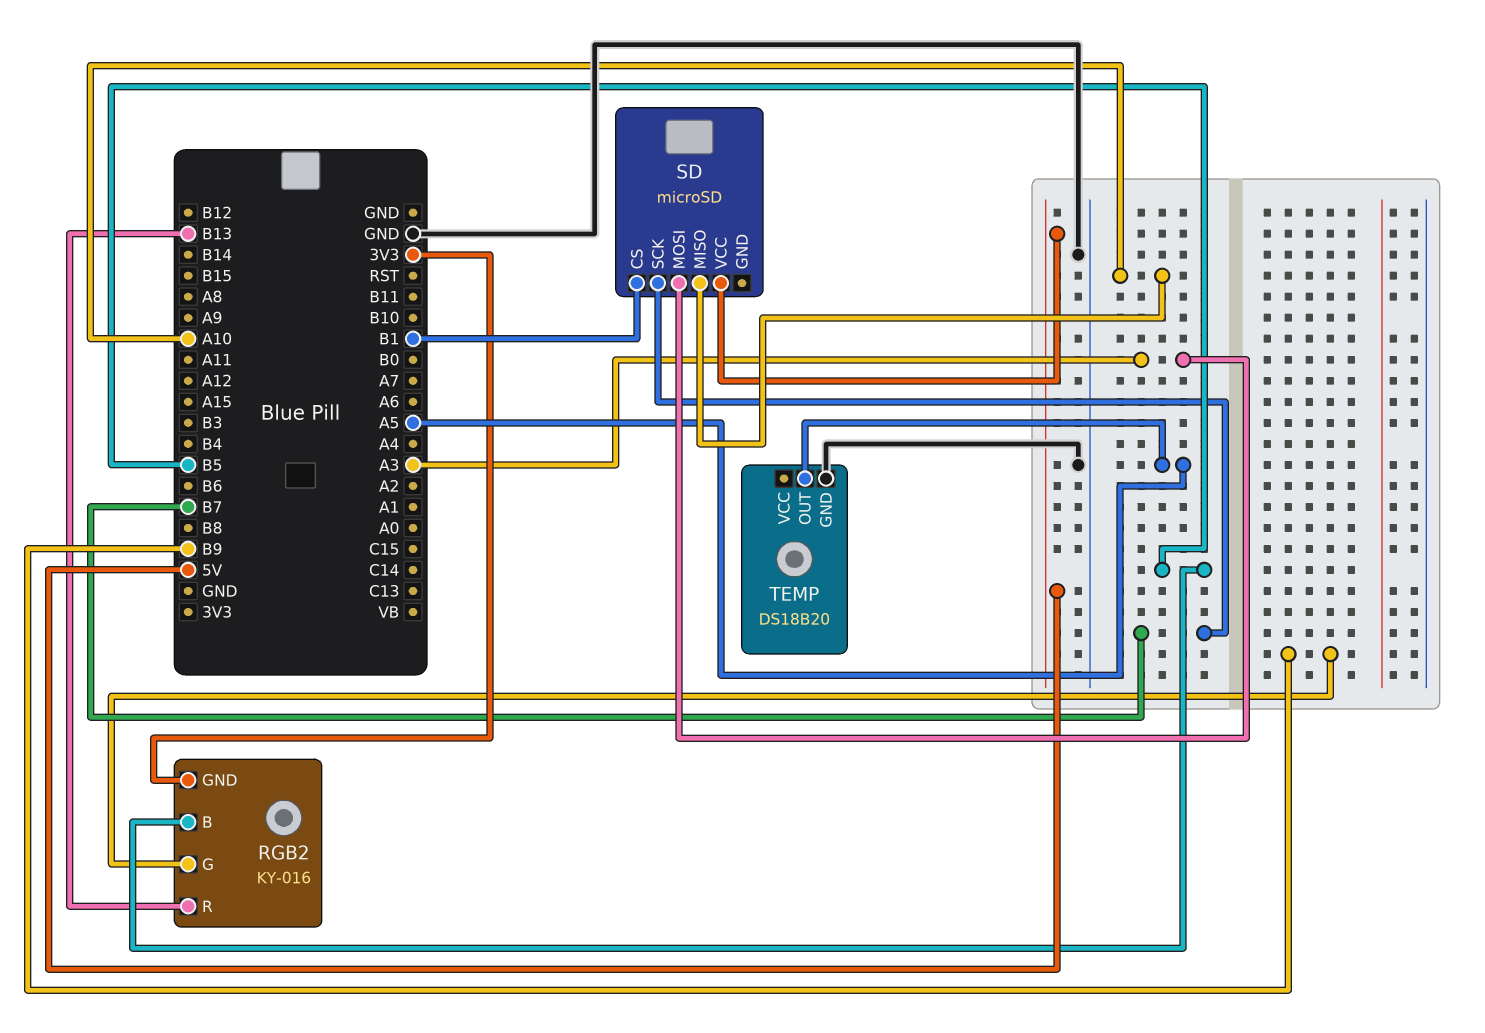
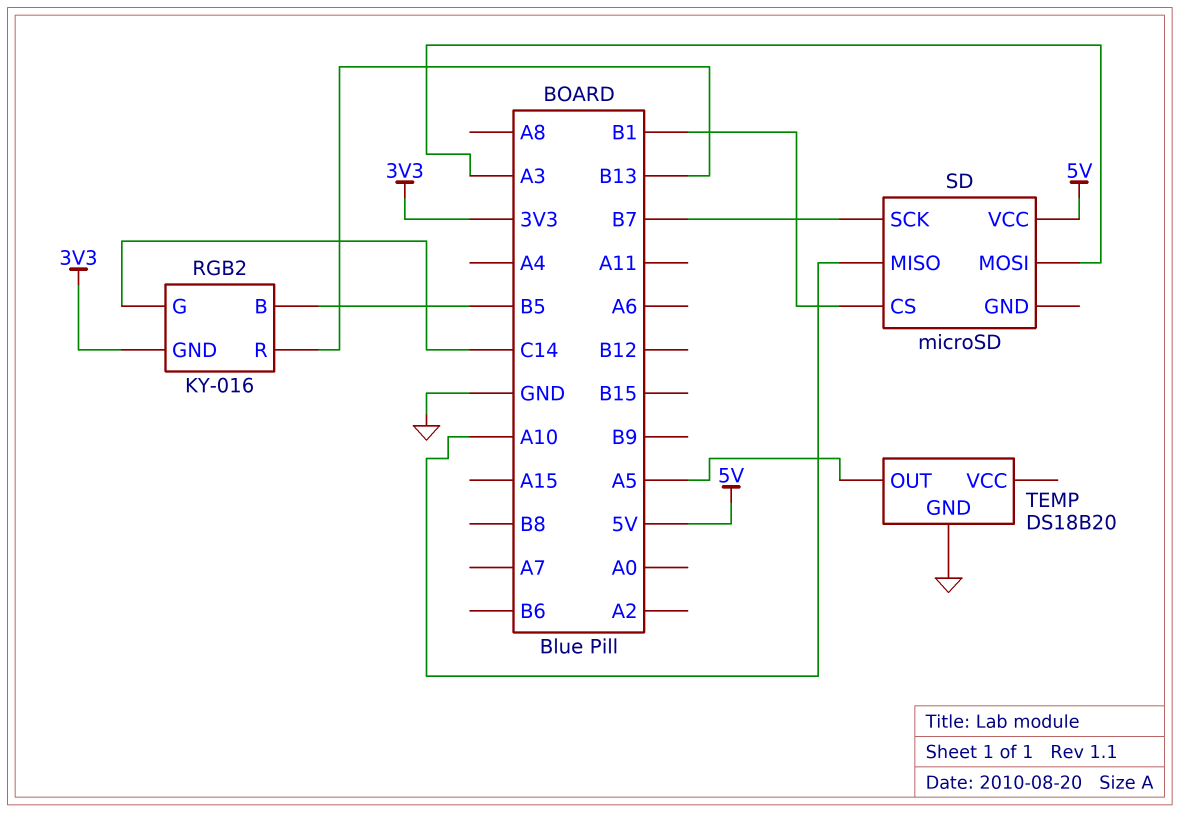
RGB2 pin G: B9 -> C14

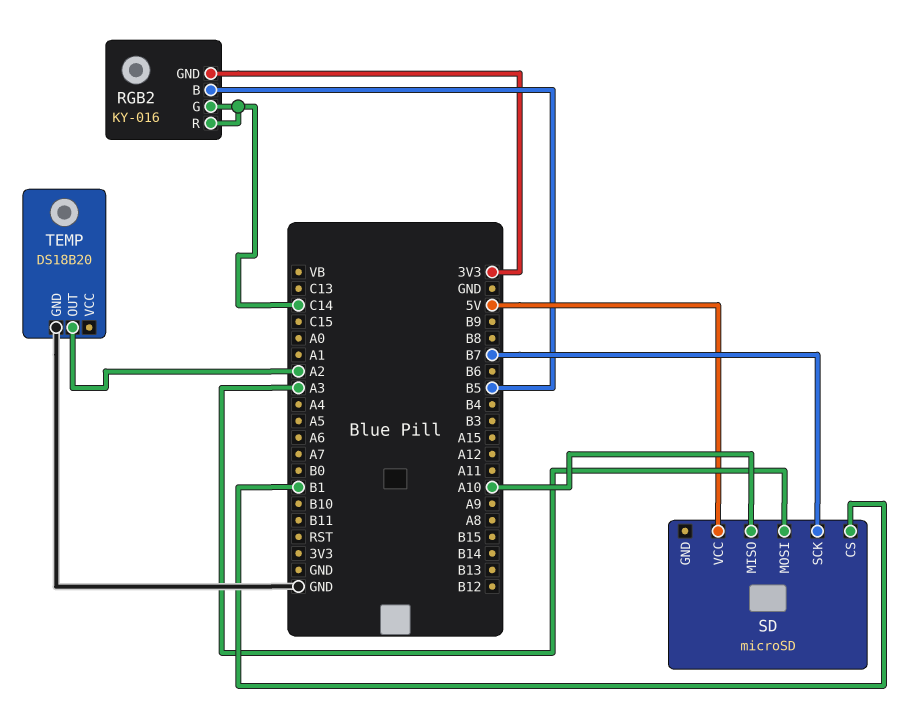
RGB2 pin R: B13 -> C14
TEMP pin OUT: A5 -> A2

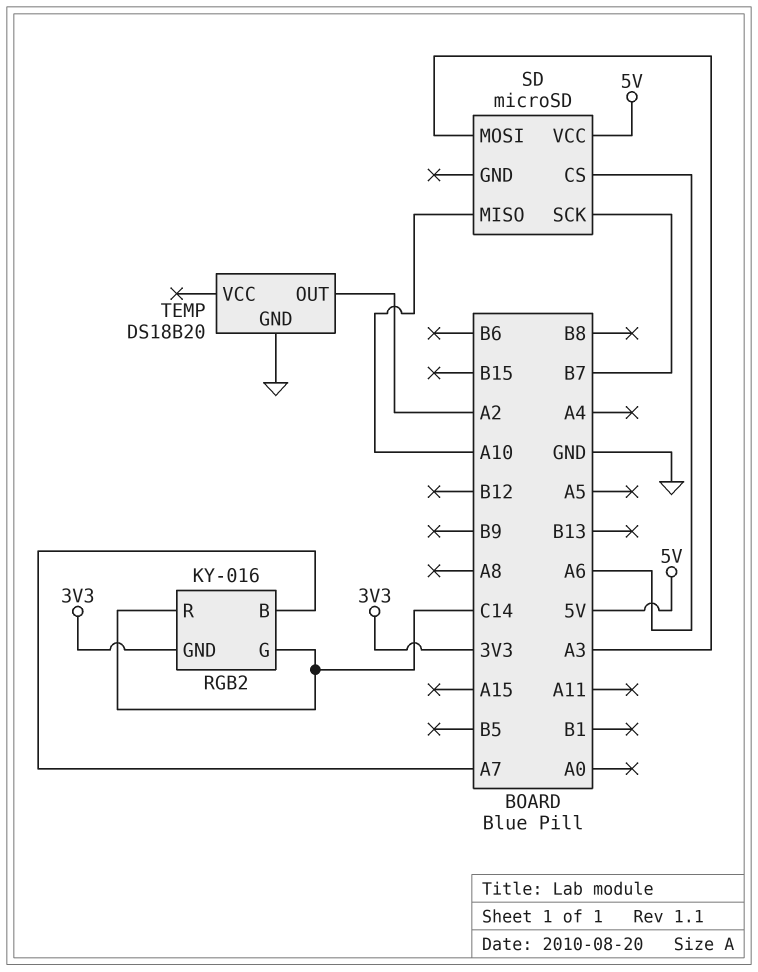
RGB2 pin B: B5 -> A7
SD pin CS: B1 -> A6

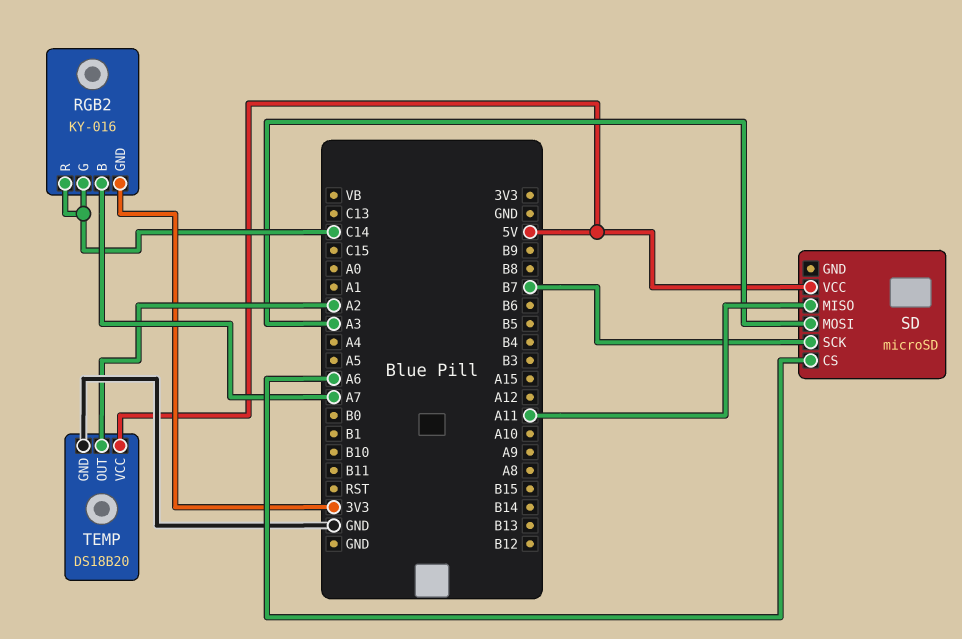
SD pin MISO: A10 -> A11
TEMP pin VCC: none -> 5V

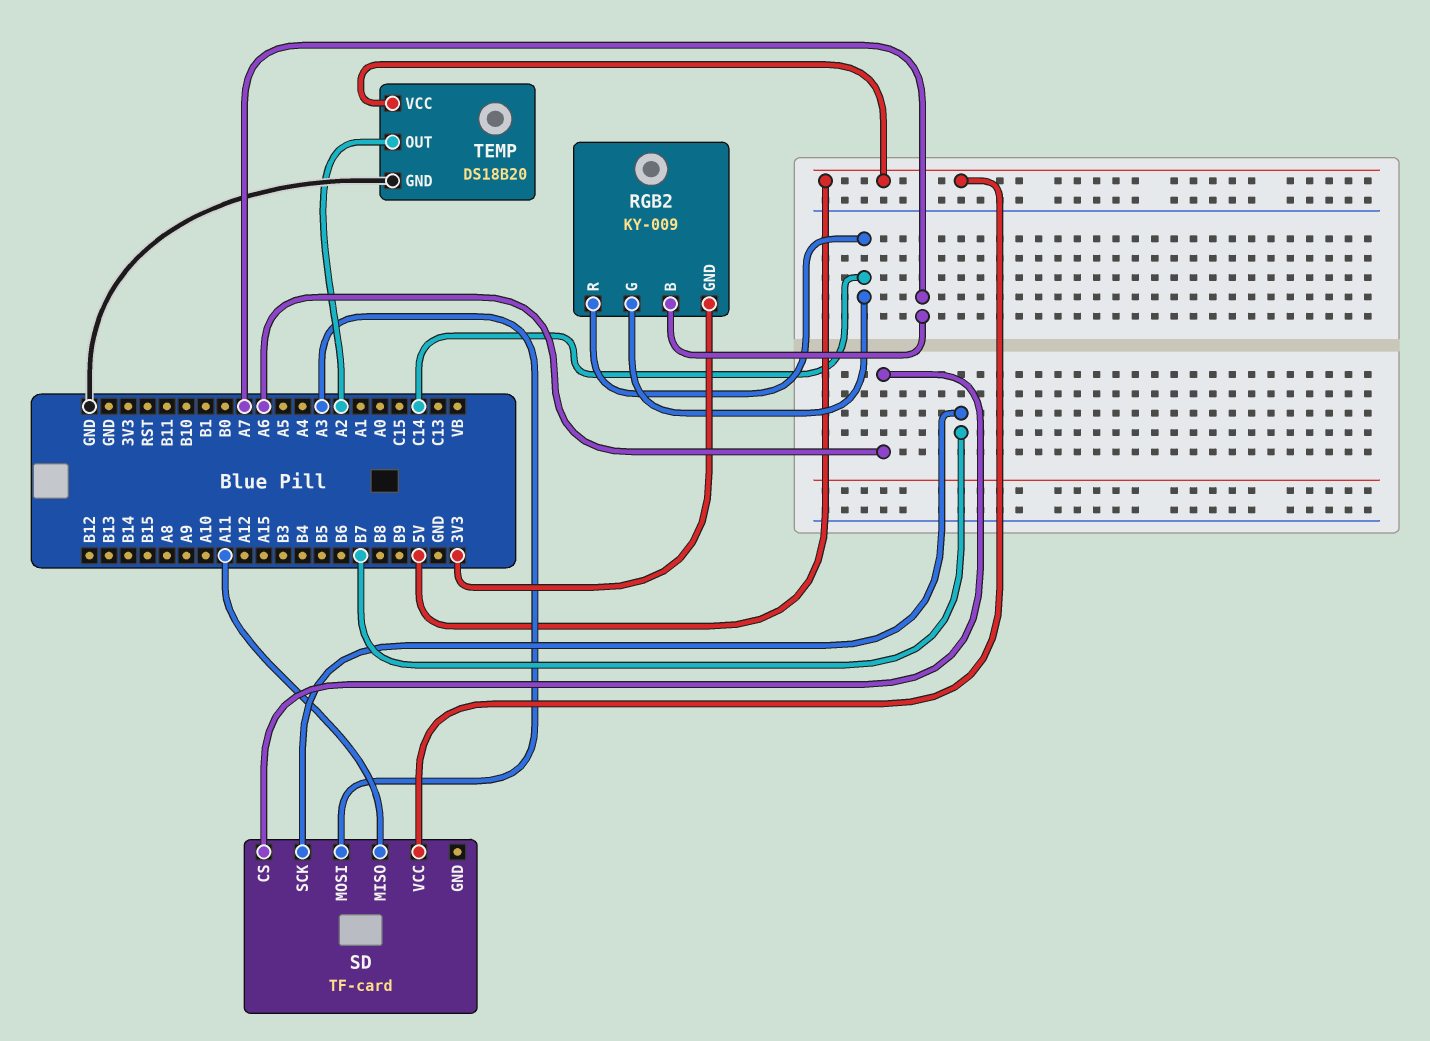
RGB2: KY-016 -> KY-009
SD: microSD -> TF-card

